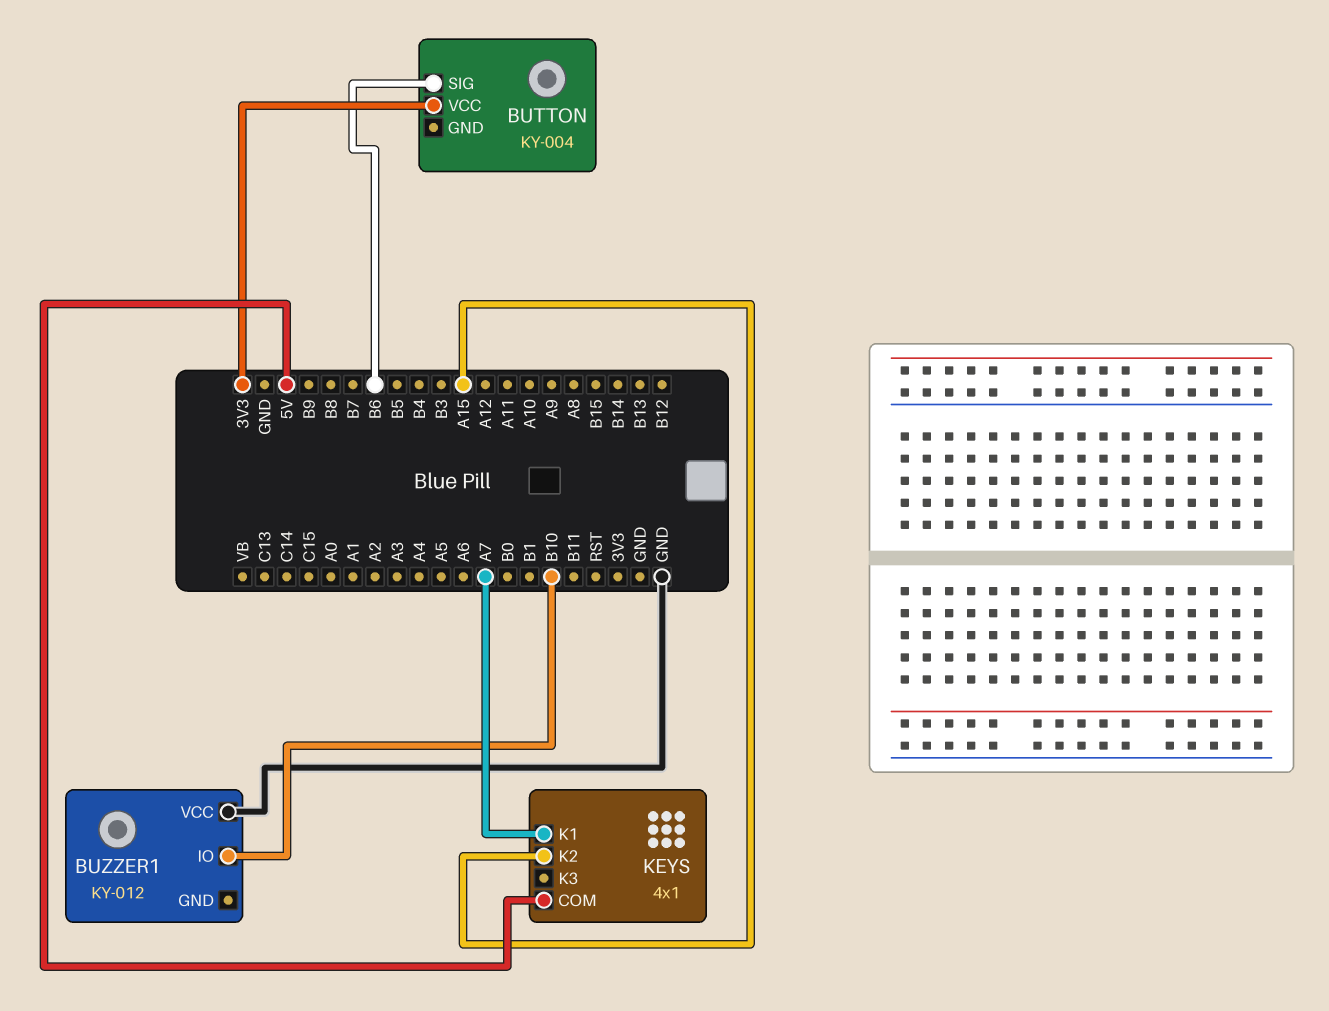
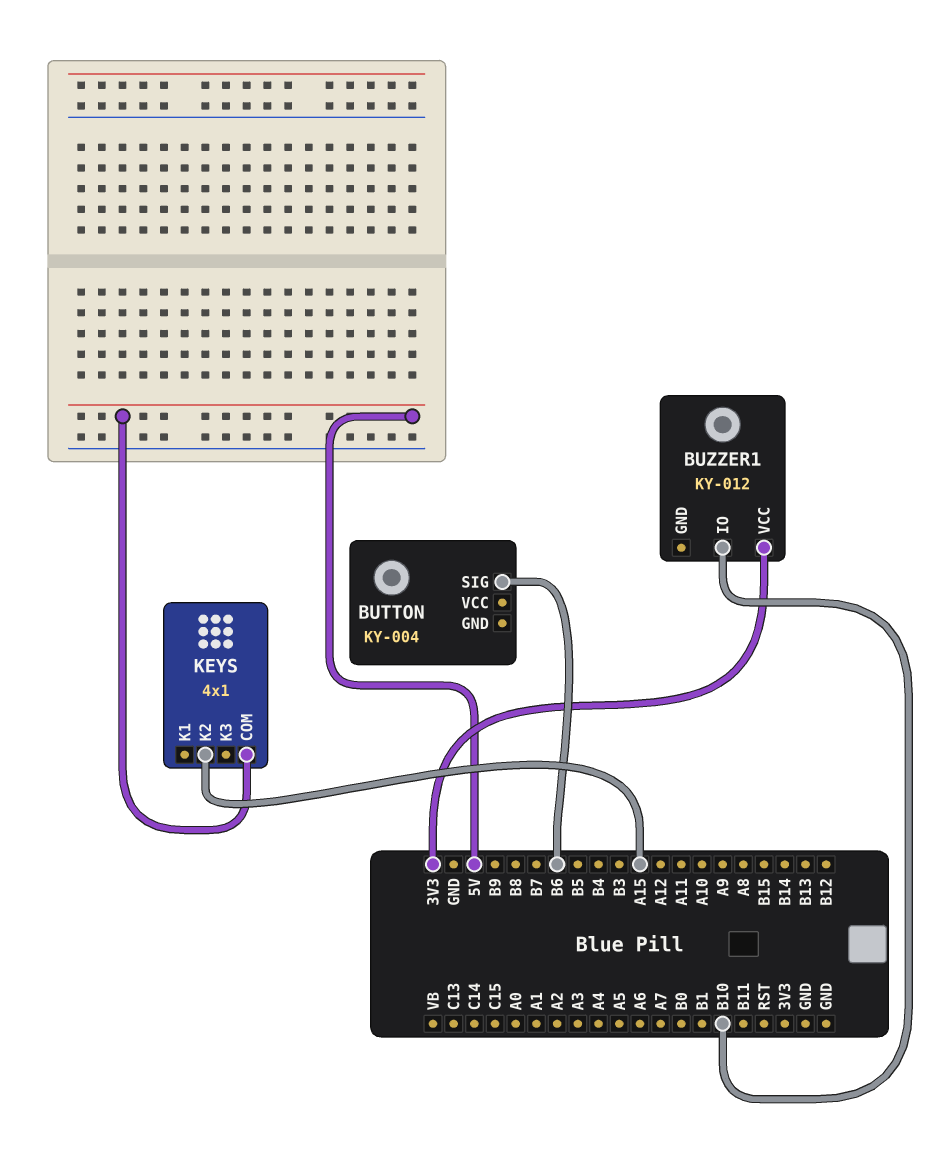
BUTTON pin VCC: 3V3 -> none
BUZZER1 pin VCC: GND -> 3V3
KEYS pin K1: A7 -> none

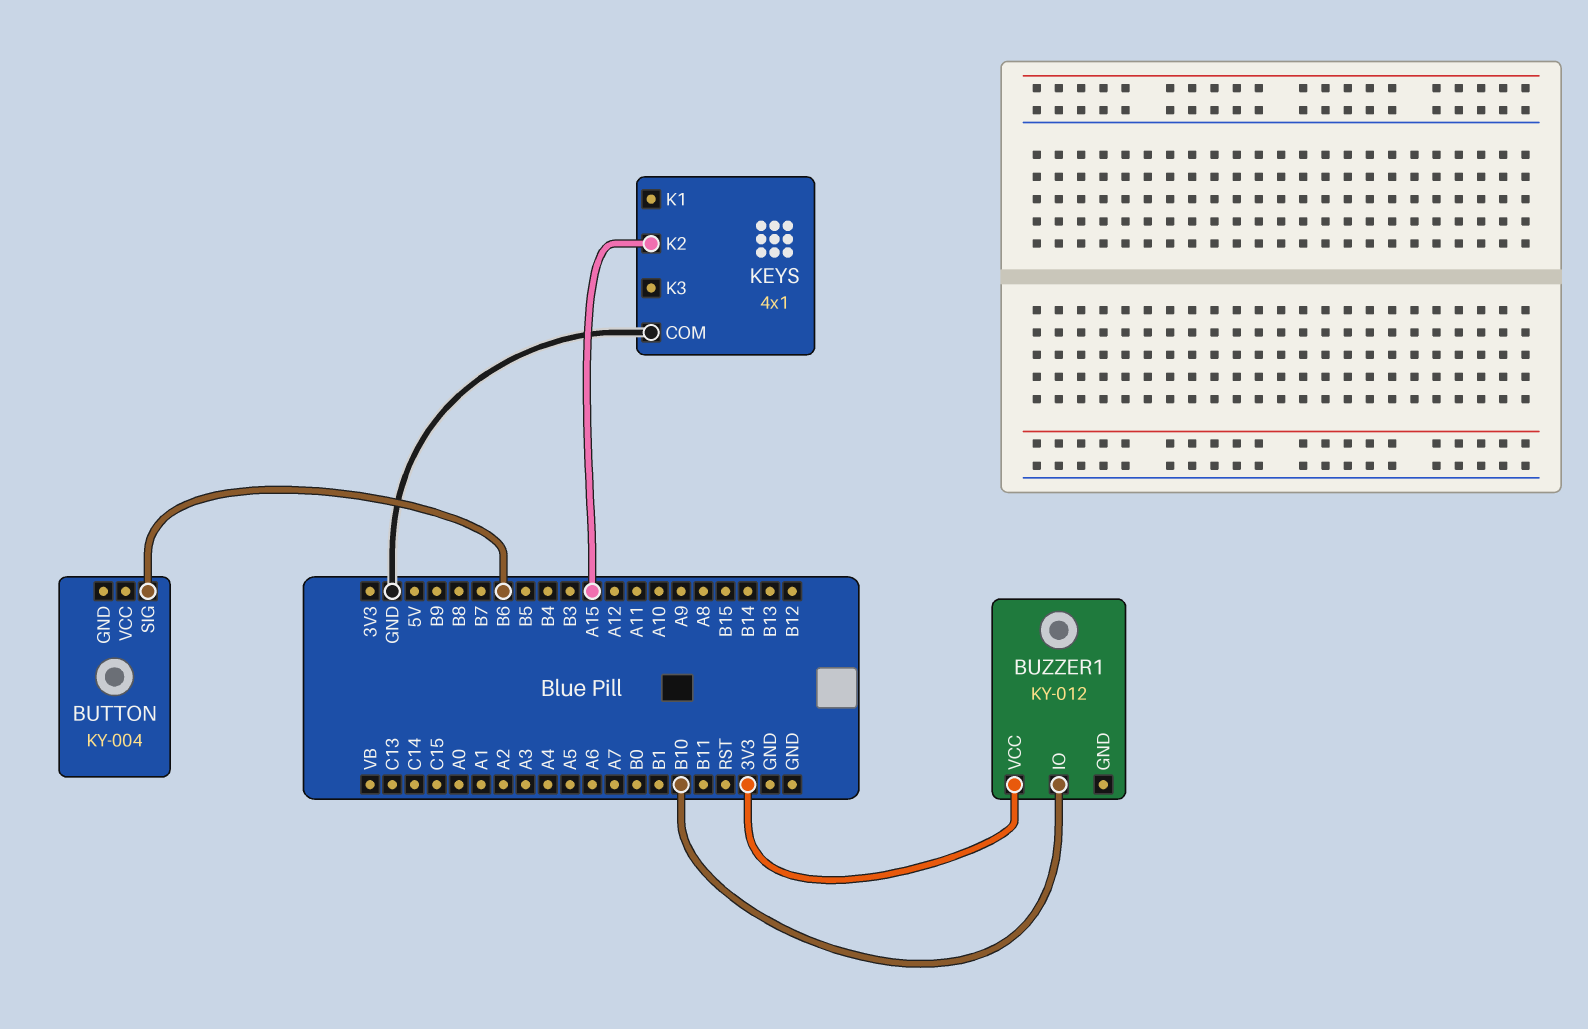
KEYS pin COM: 5V -> GND

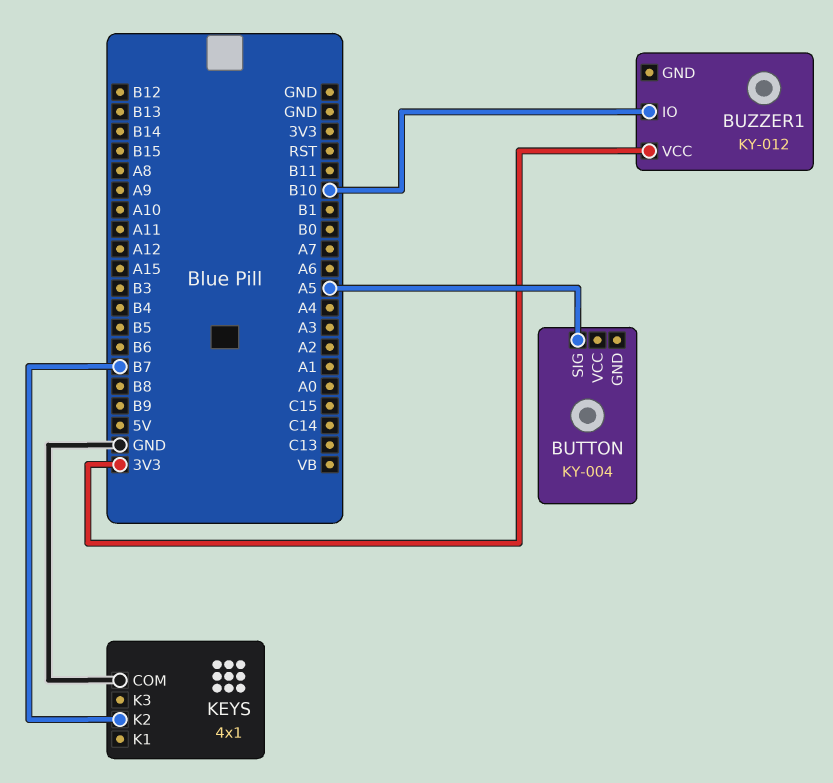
BUTTON pin SIG: B6 -> A5
KEYS pin K2: A15 -> B7

